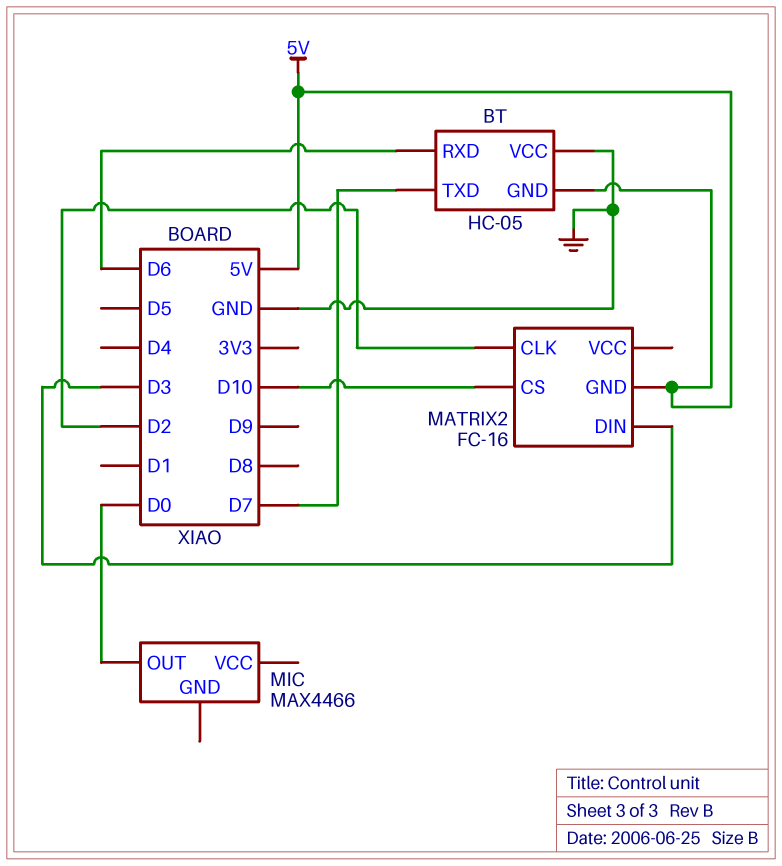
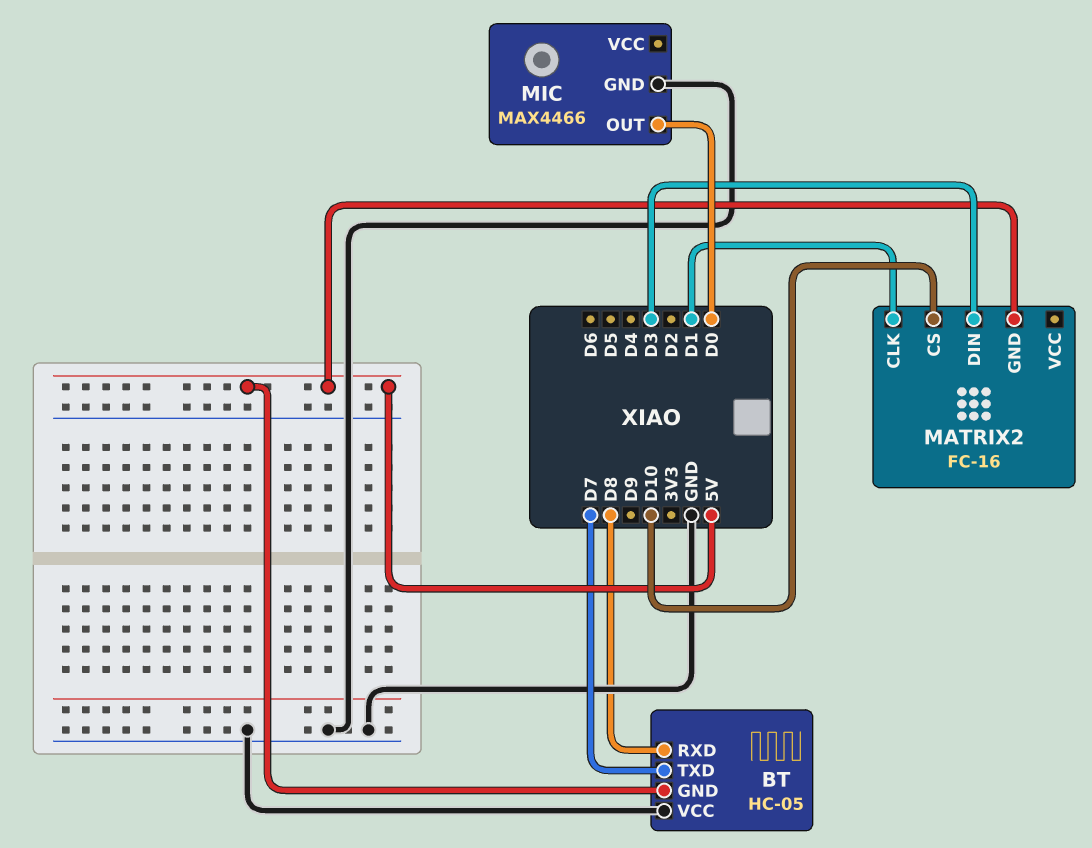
BT pin RXD: D6 -> D8
MATRIX2 pin CLK: D2 -> D1
MIC pin GND: none -> GND

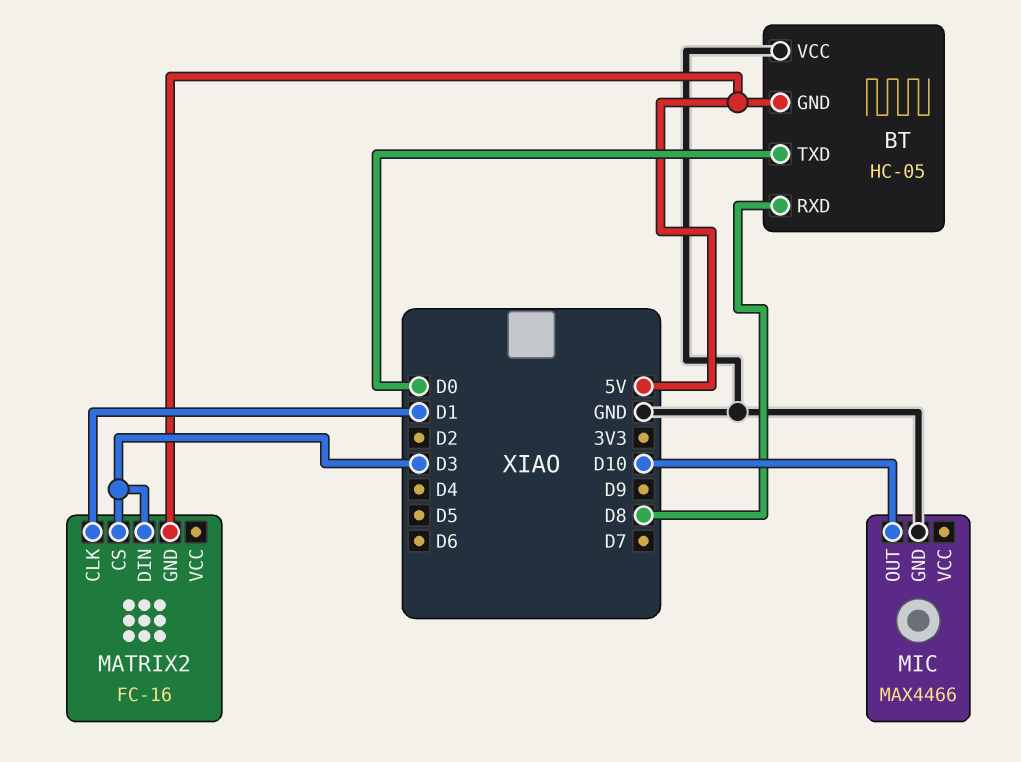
BT pin TXD: D7 -> D0
MATRIX2 pin CS: D10 -> D3
MIC pin OUT: D0 -> D10

